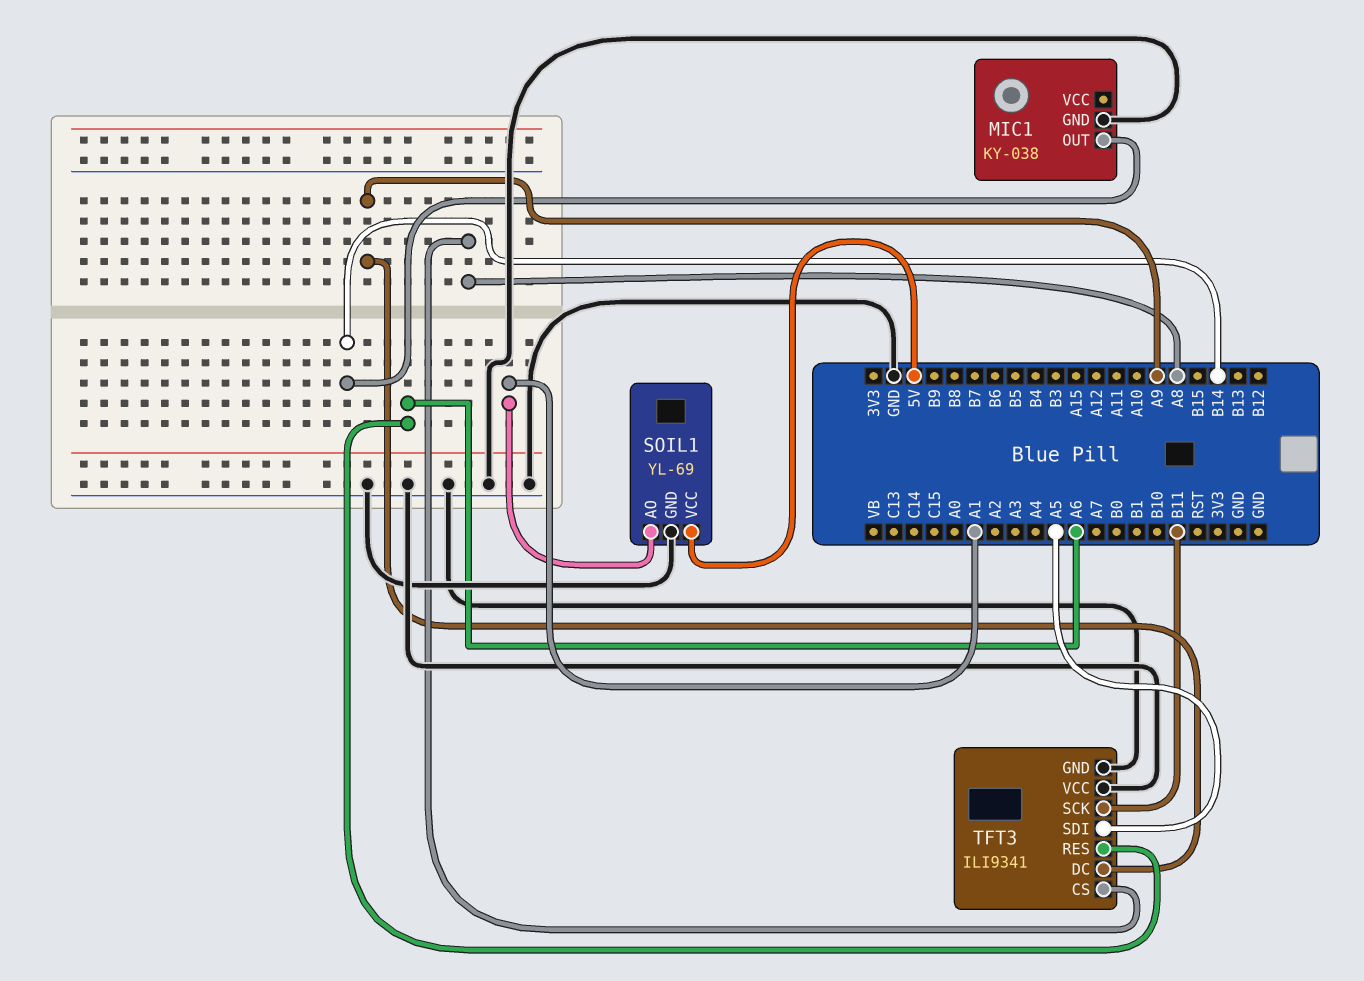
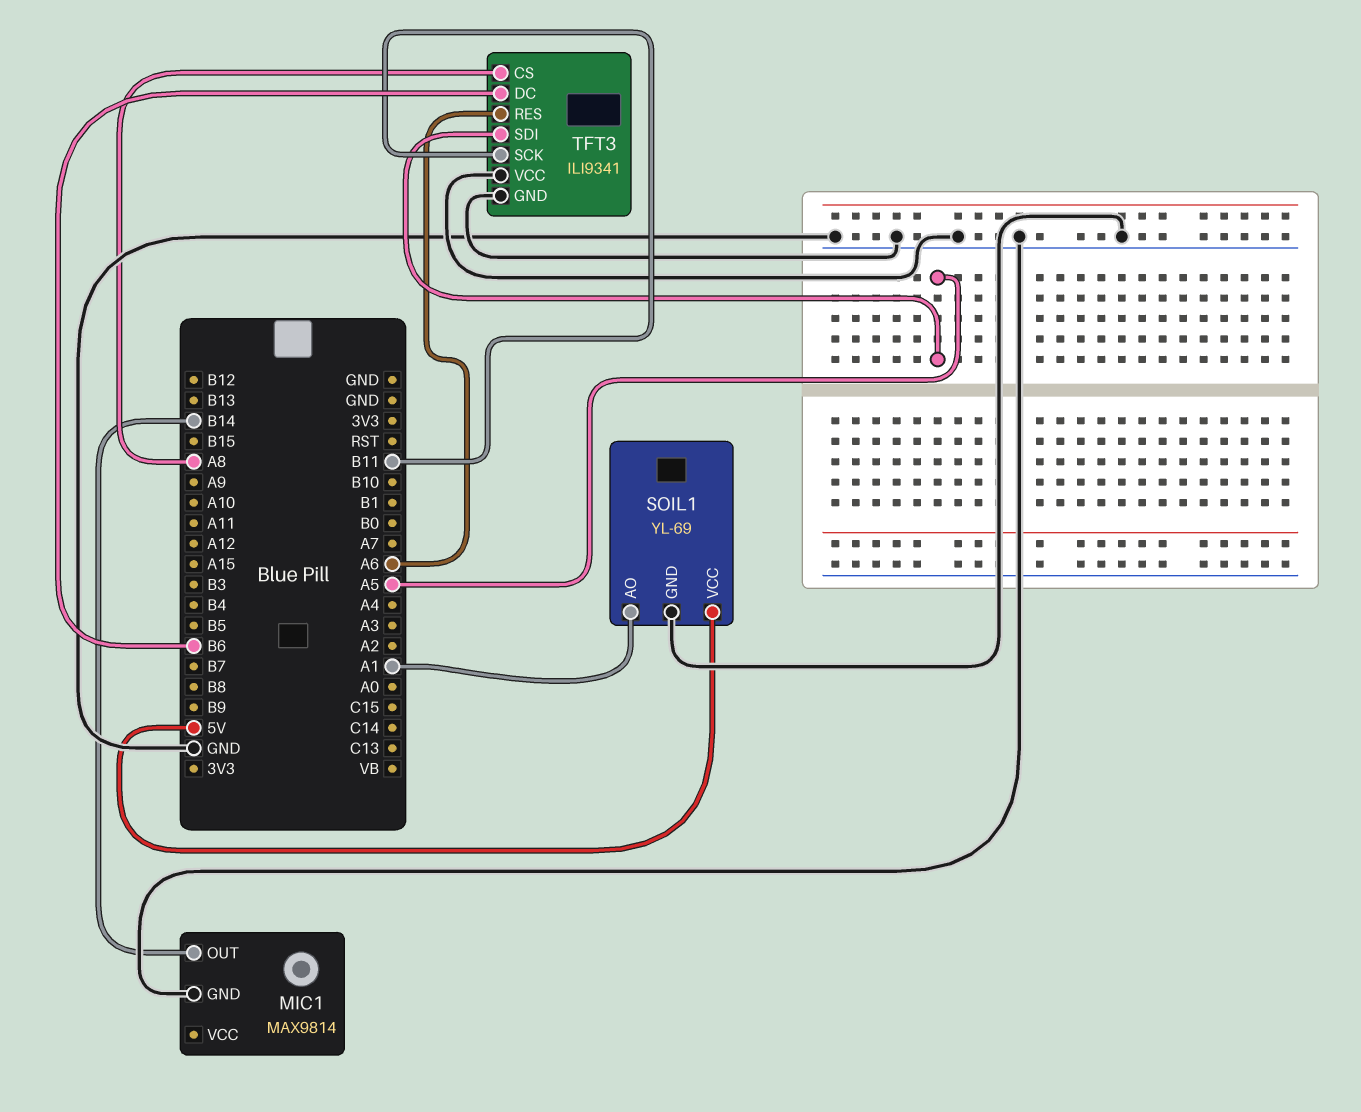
MIC1: KY-038 -> MAX9814
TFT3 pin DC: A9 -> B6

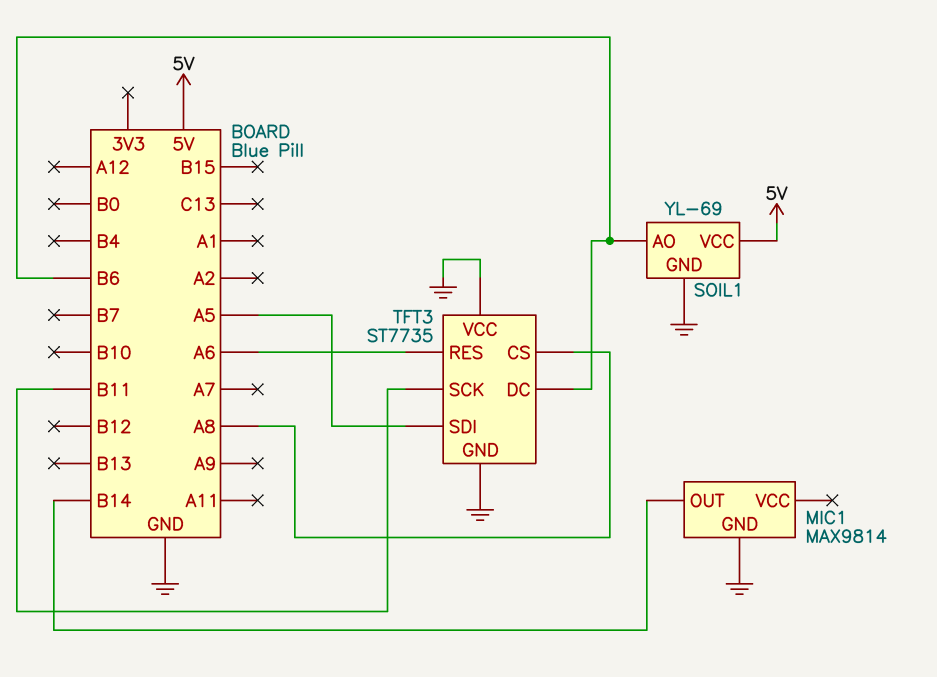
SOIL1 pin AO: A1 -> B6
TFT3: ILI9341 -> ST7735

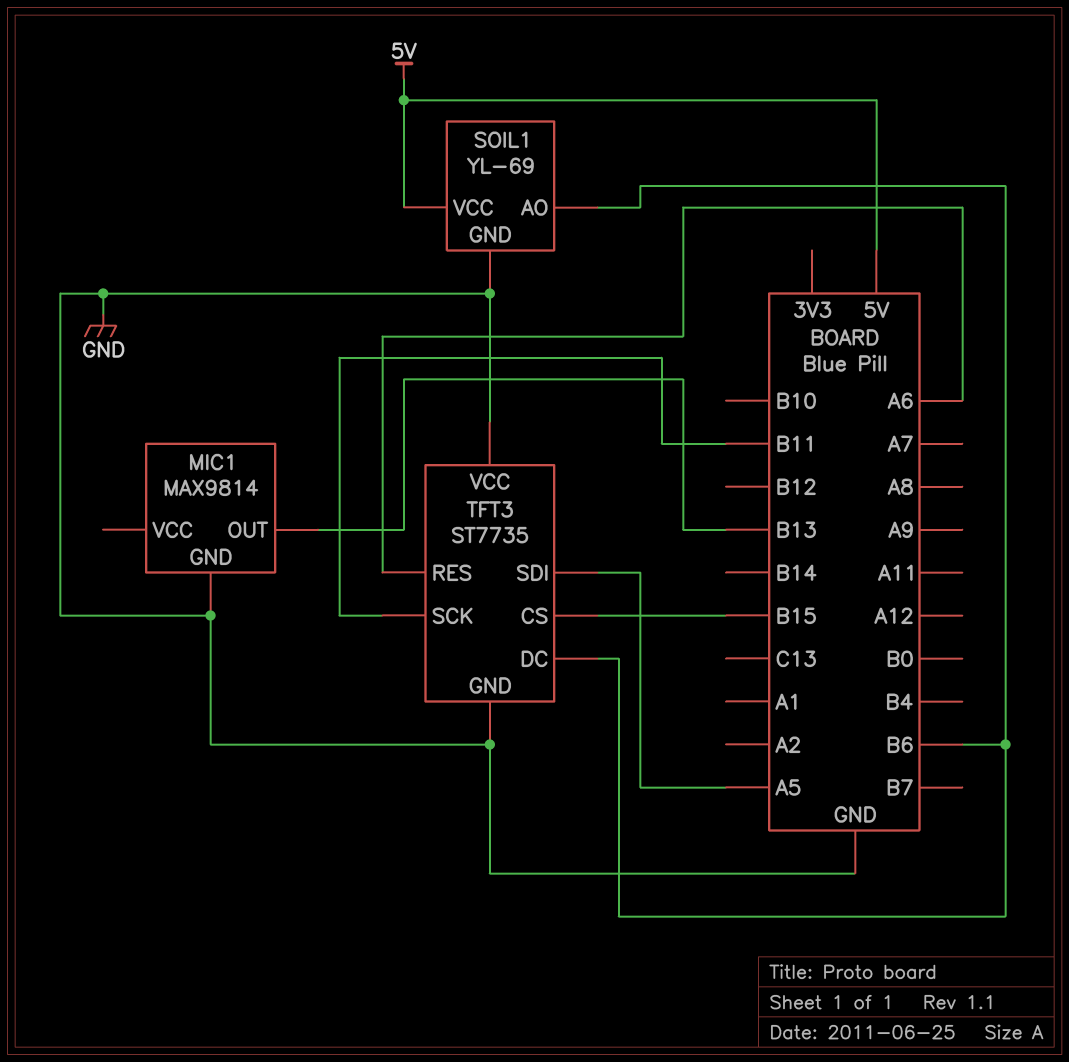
MIC1 pin OUT: B14 -> B13
TFT3 pin CS: A8 -> B15

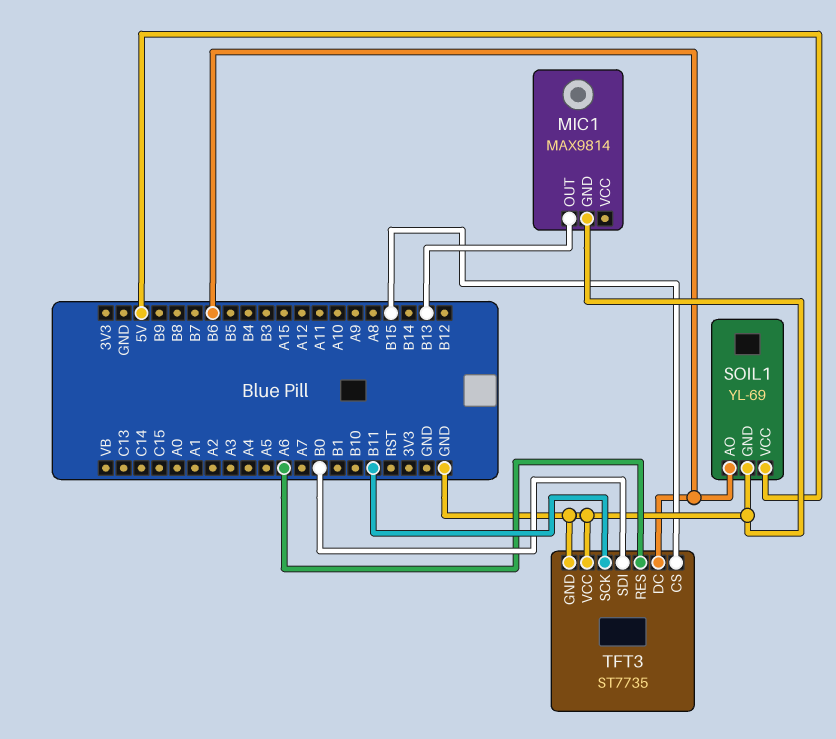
TFT3 pin SDI: A5 -> B0

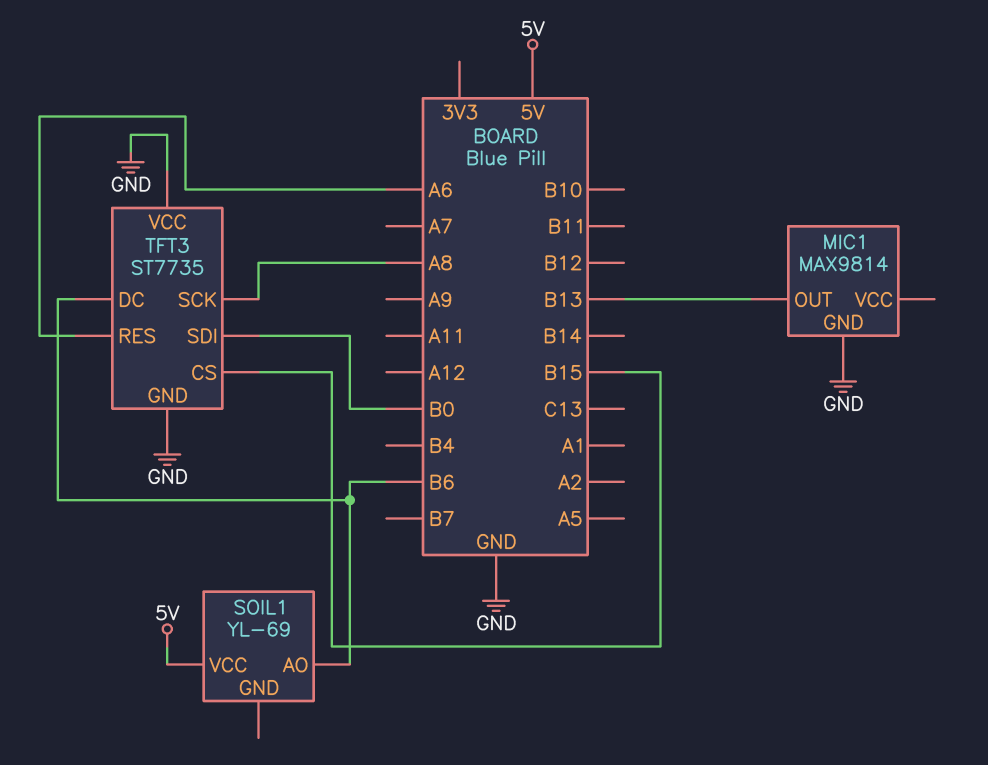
SOIL1 pin GND: GND -> none
TFT3 pin SCK: B11 -> A8

